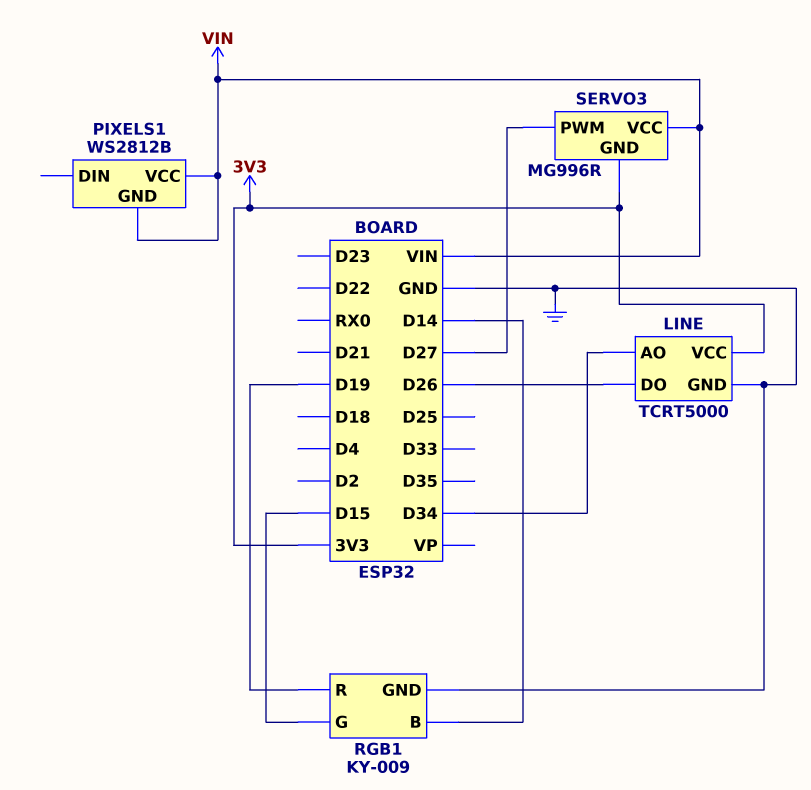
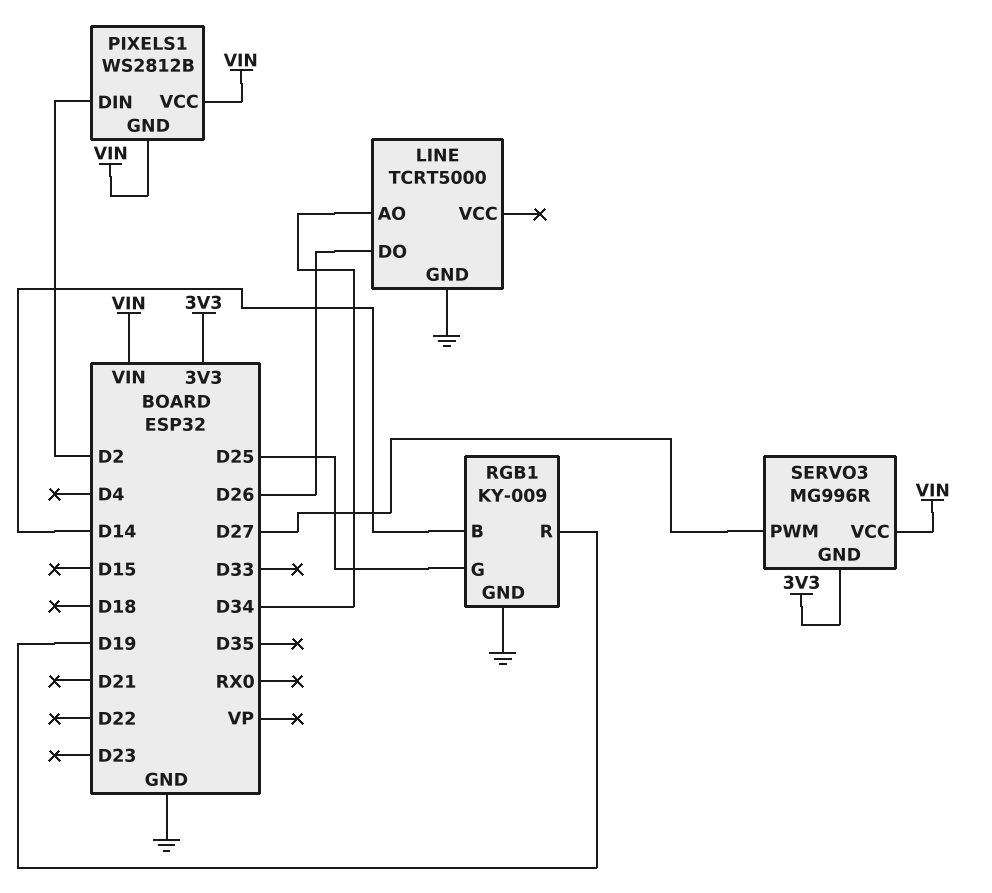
LINE pin VCC: 3V3 -> none
PIXELS1 pin DIN: none -> D2
RGB1 pin G: D15 -> D25

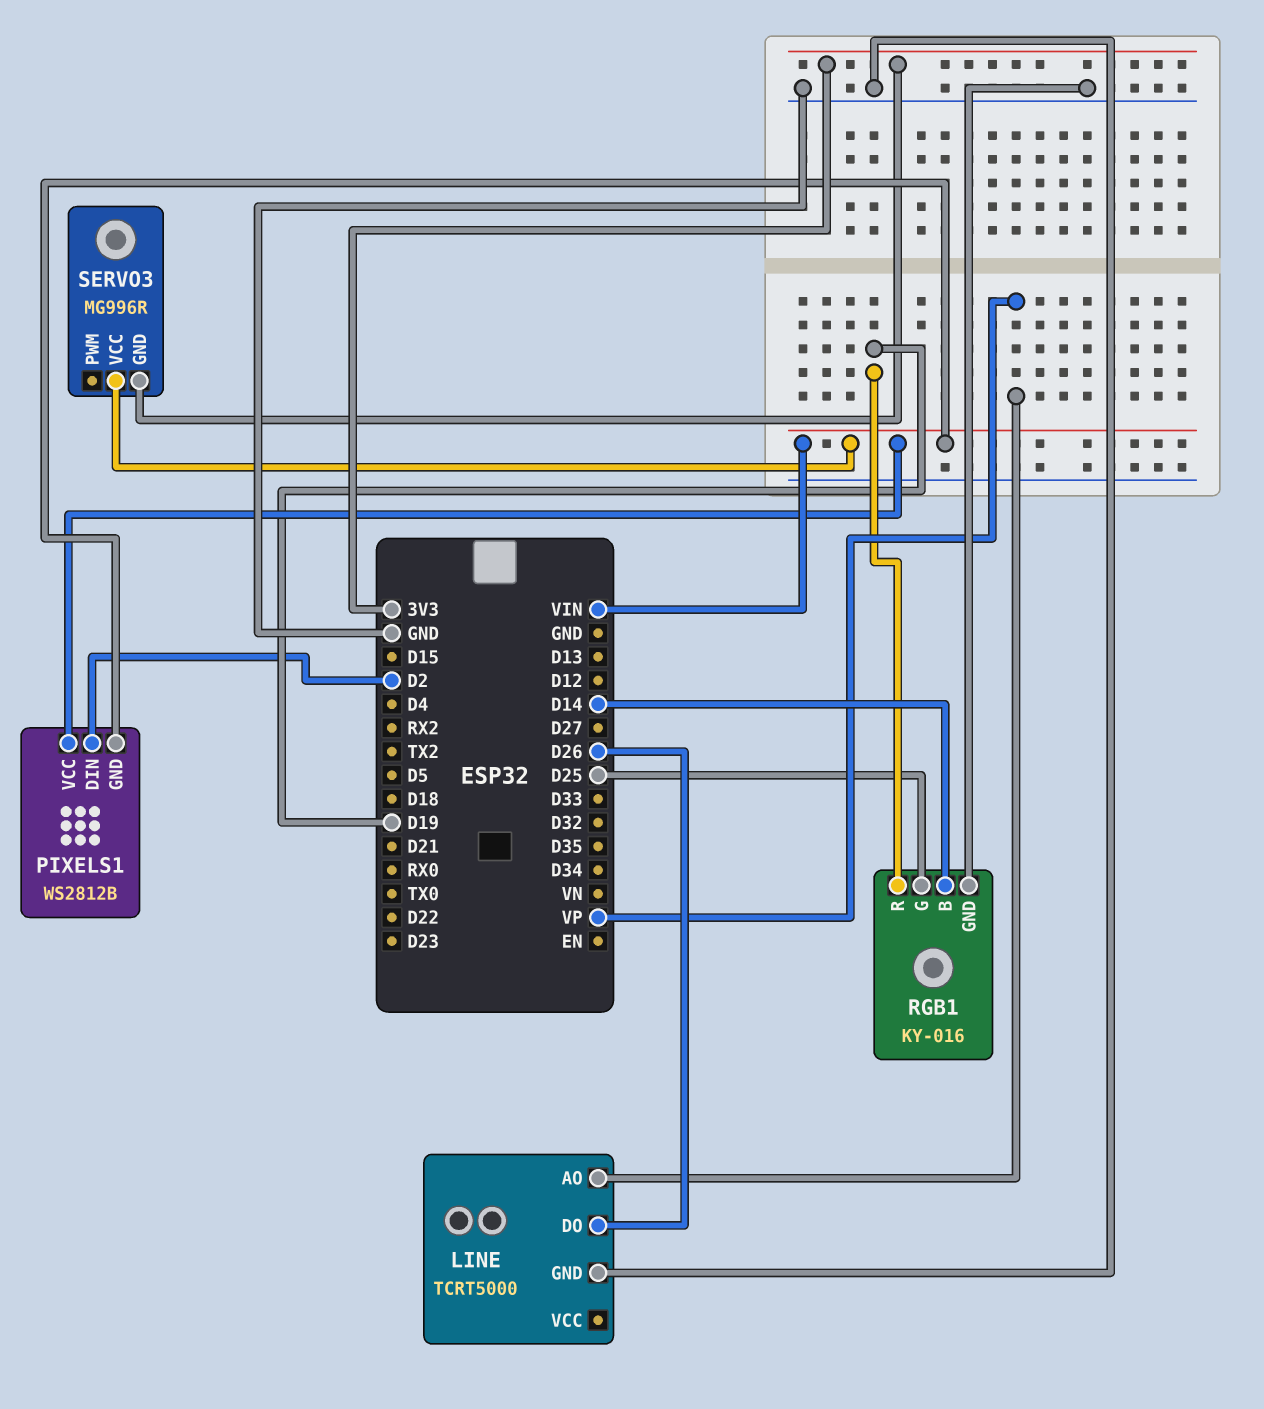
LINE pin AO: D34 -> VP
RGB1: KY-009 -> KY-016
SERVO3 pin PWM: D27 -> none

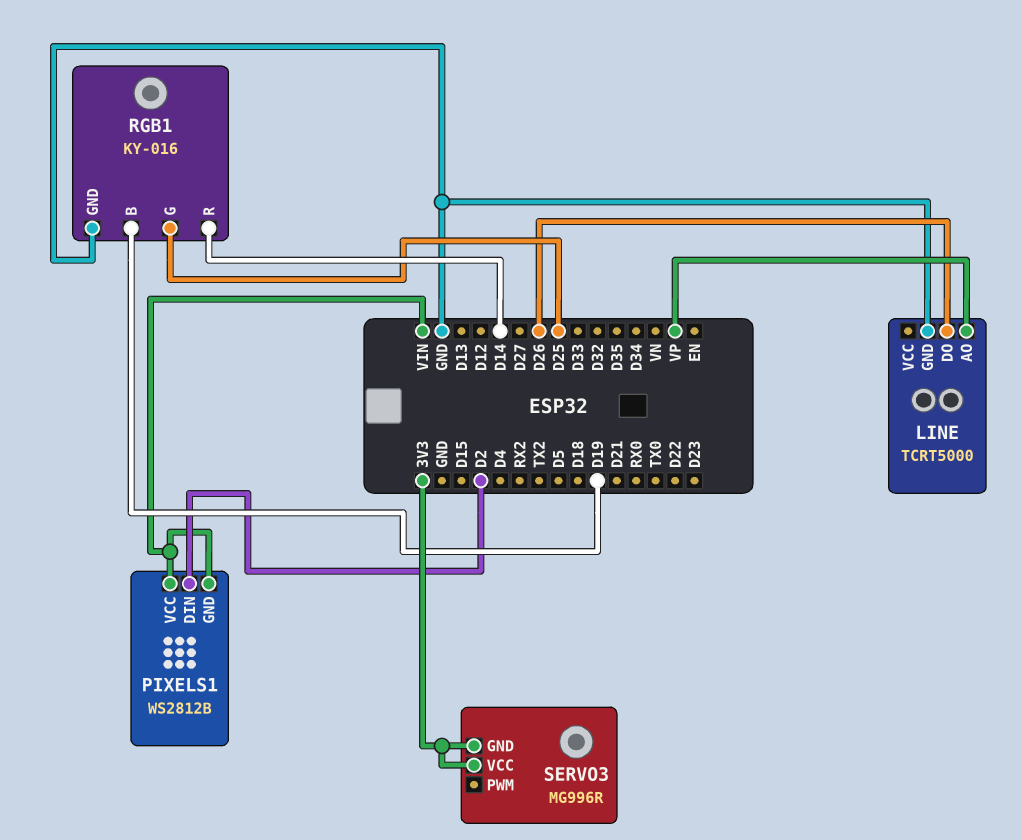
RGB1 pin B: D14 -> D19
RGB1 pin R: D19 -> D14
SERVO3 pin VCC: VIN -> 3V3

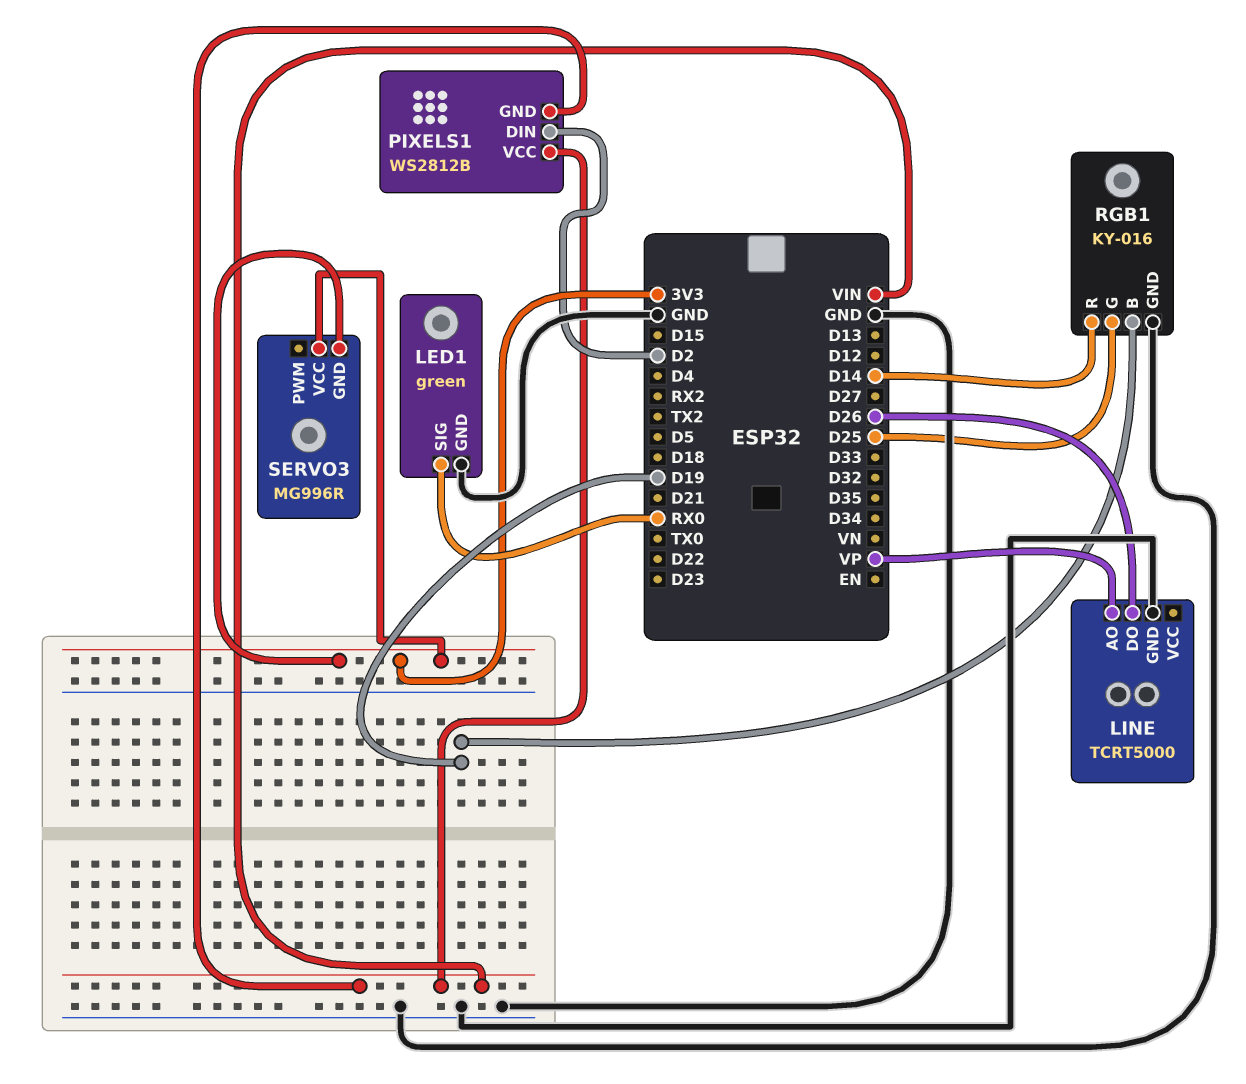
LED1: none -> green
LED1 pin GND: none -> GND
LED1 pin SIG: none -> RX0

